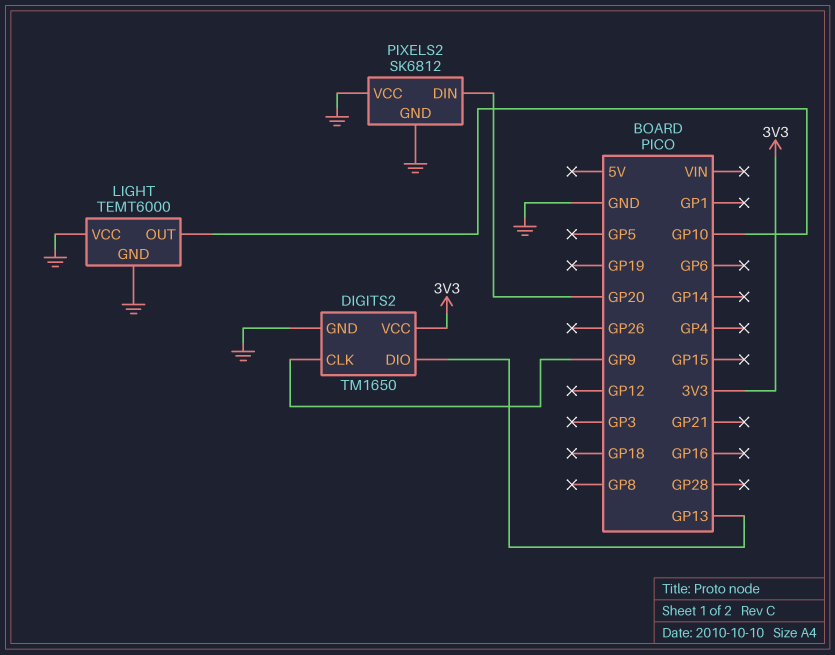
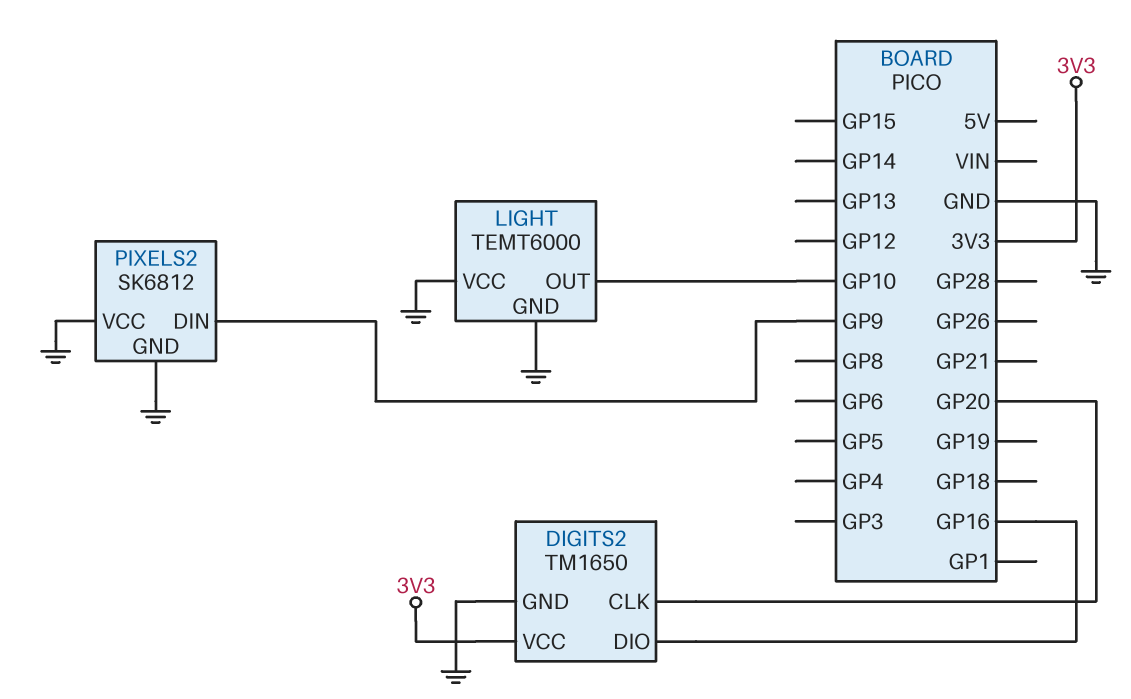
DIGITS2 pin CLK: GP9 -> GP20
DIGITS2 pin DIO: GP13 -> GP16
PIXELS2 pin DIN: GP20 -> GP9

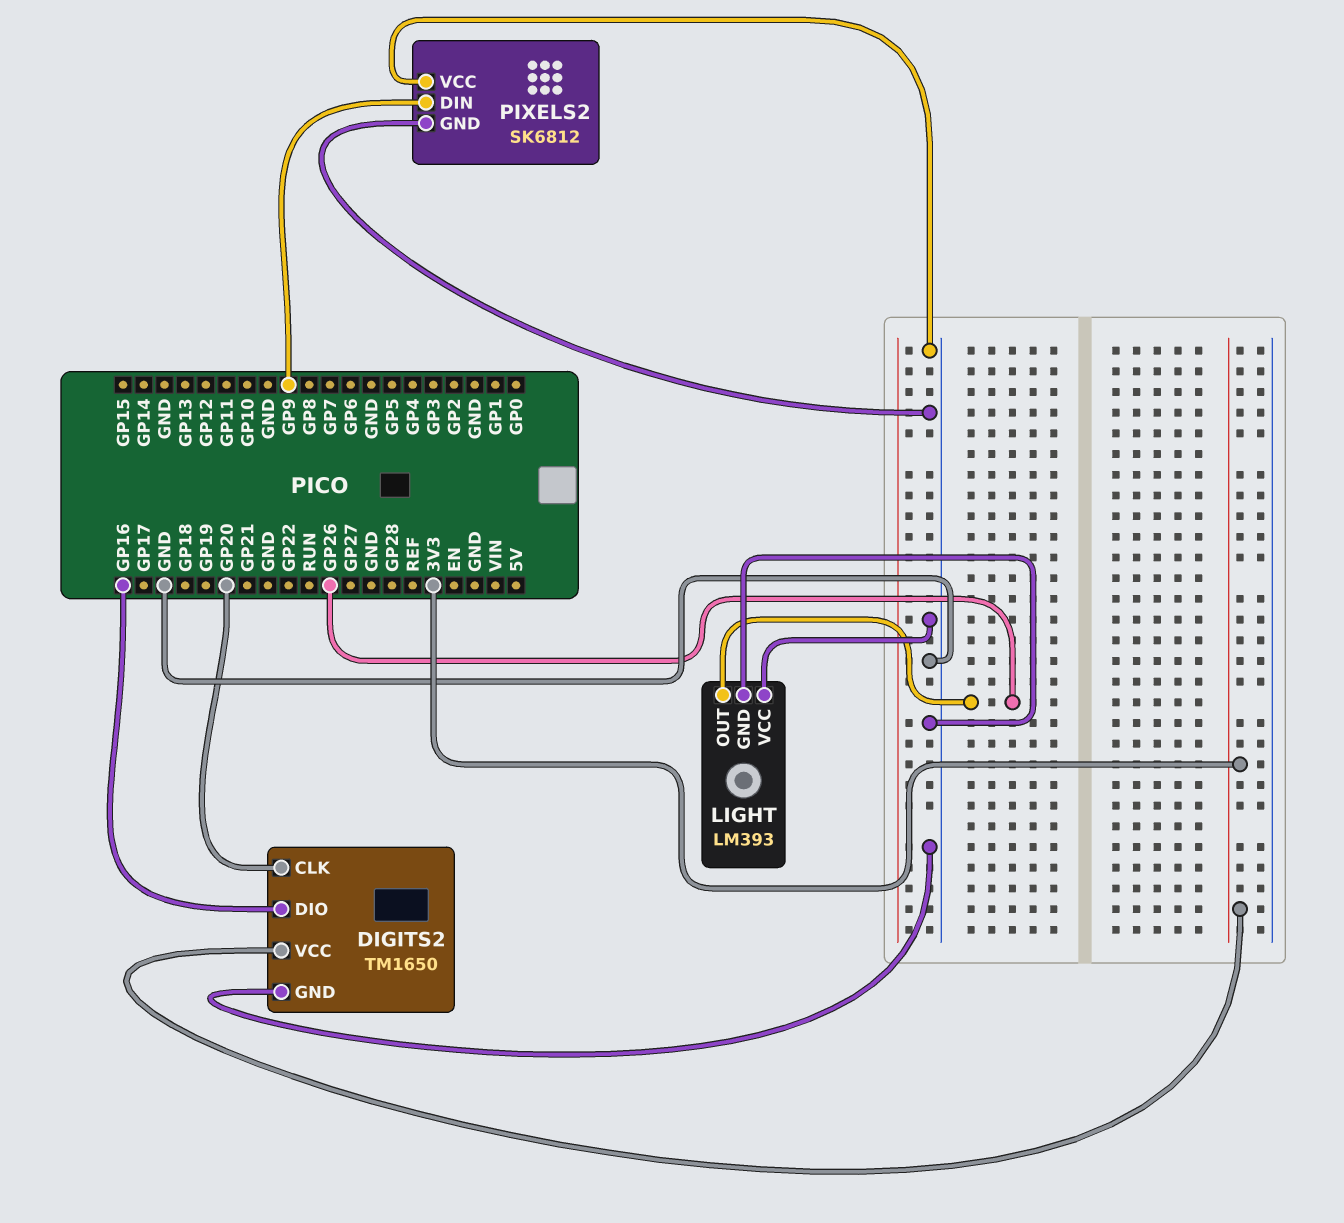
LIGHT: TEMT6000 -> LM393
LIGHT pin OUT: GP10 -> GP26

